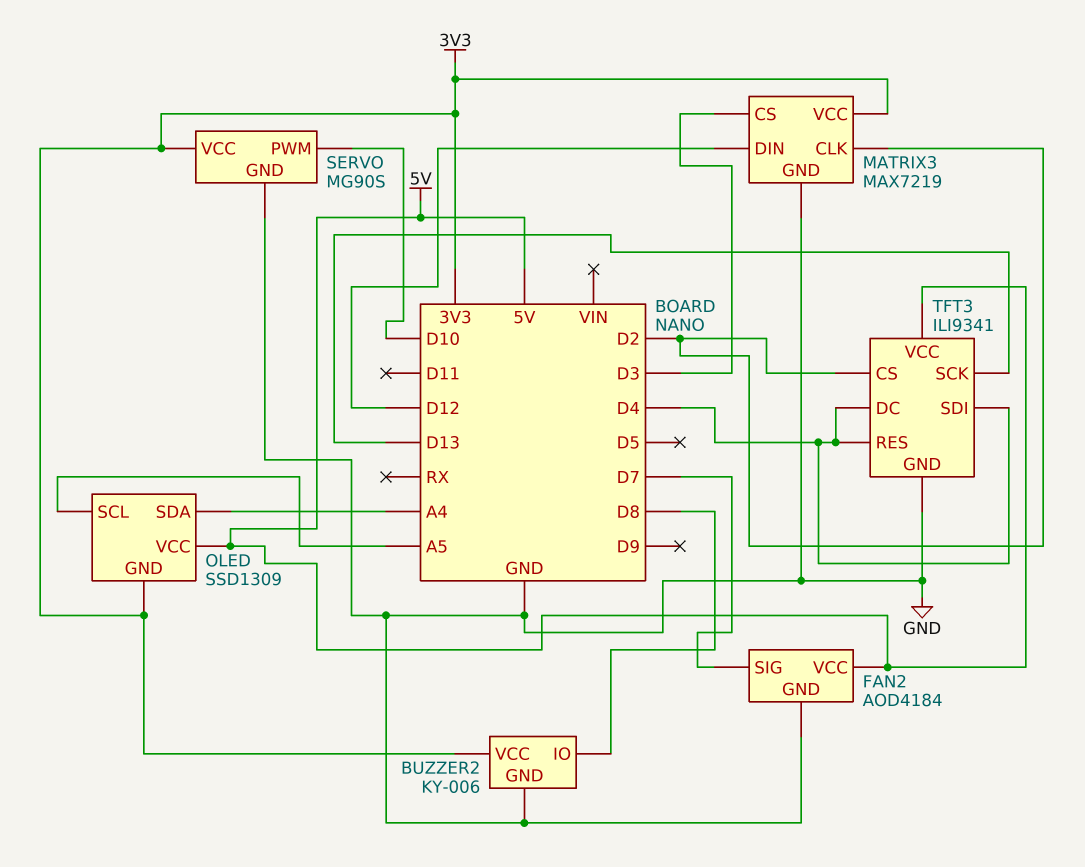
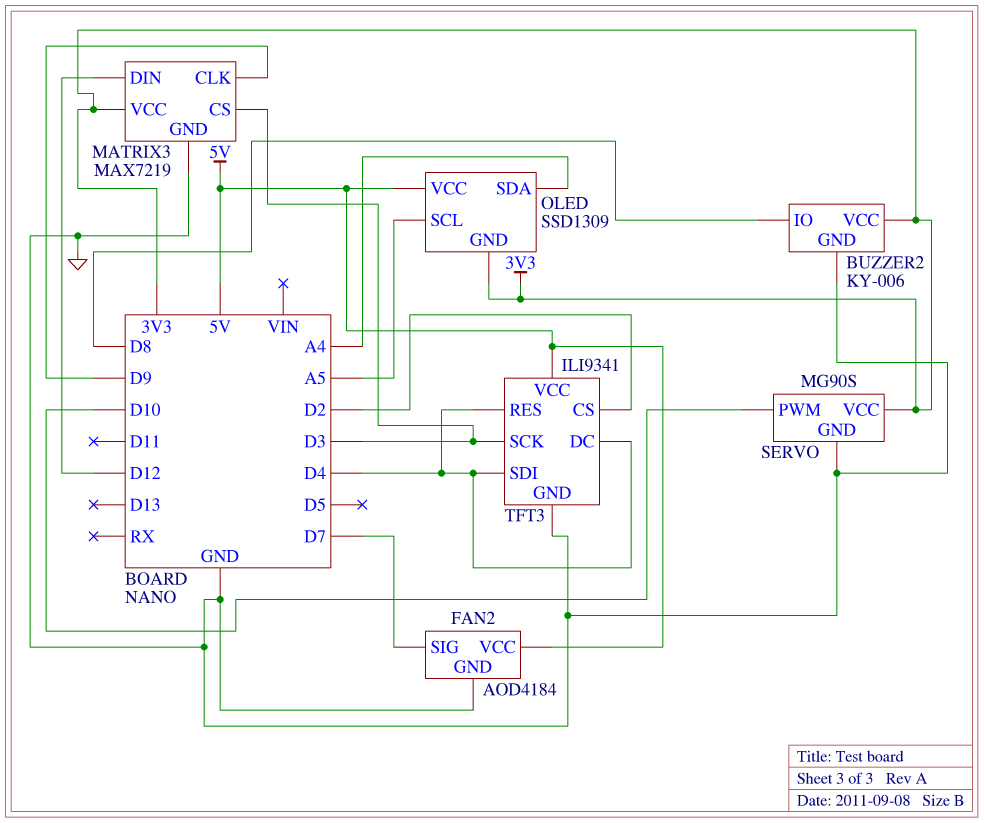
MATRIX3 pin CLK: D2 -> D9
TFT3 pin SCK: D13 -> D3

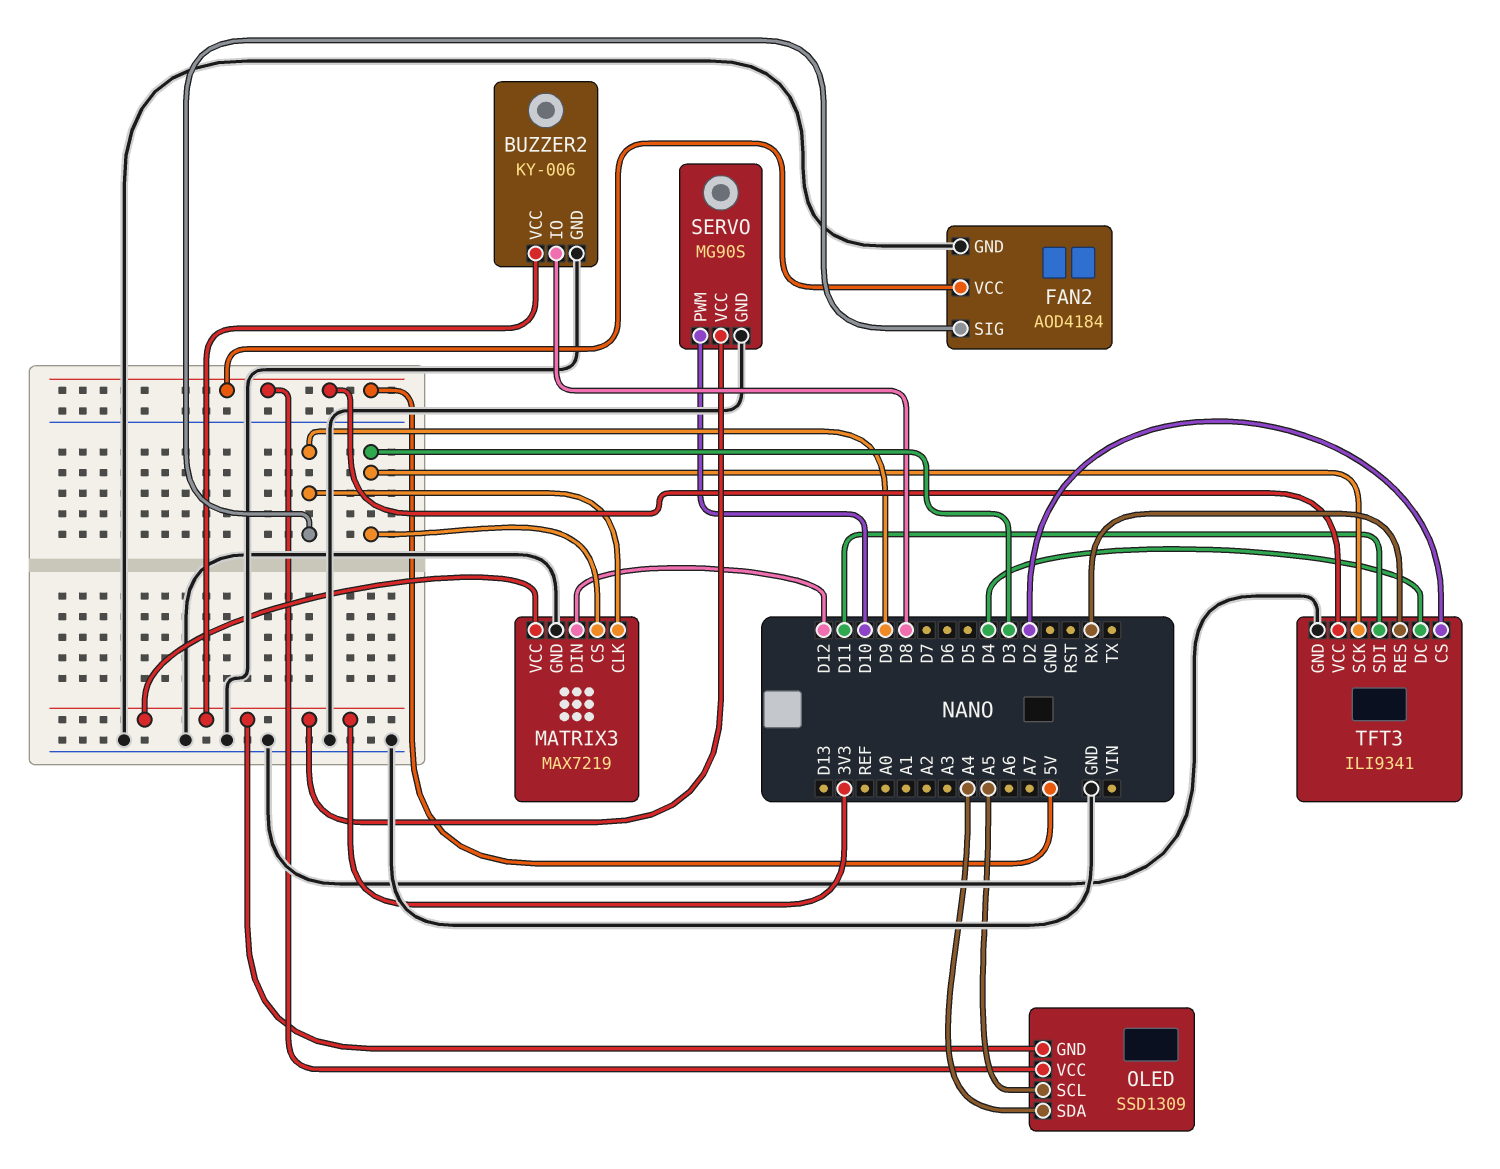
FAN2 pin SIG: D7 -> D9
TFT3 pin RES: D4 -> RX
TFT3 pin SDI: D4 -> D11

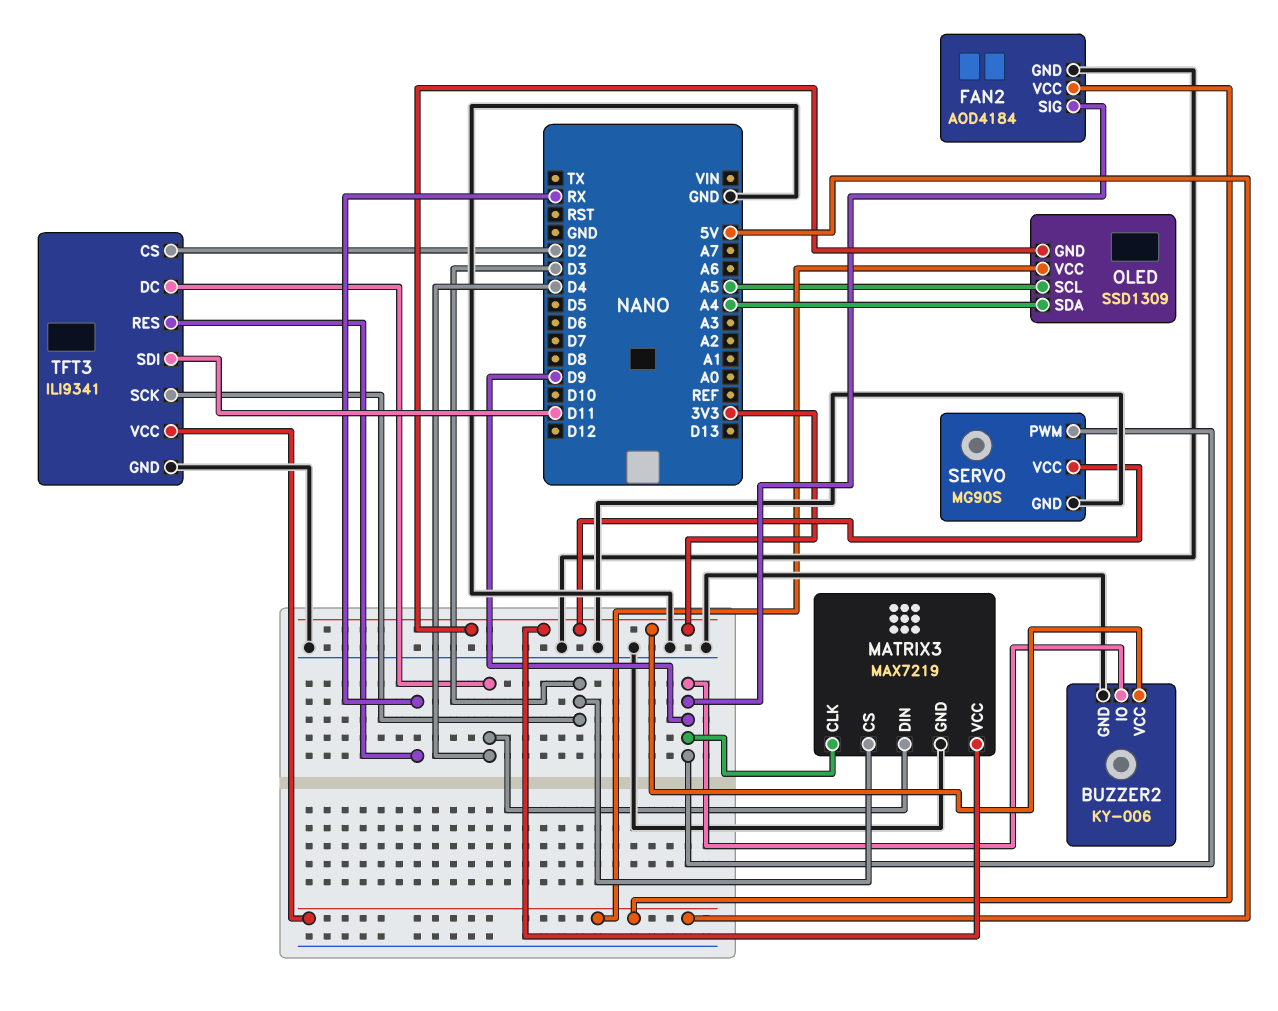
BUZZER2 pin IO: D8 -> D9
MATRIX3 pin DIN: D12 -> D4
SERVO pin PWM: D10 -> D9

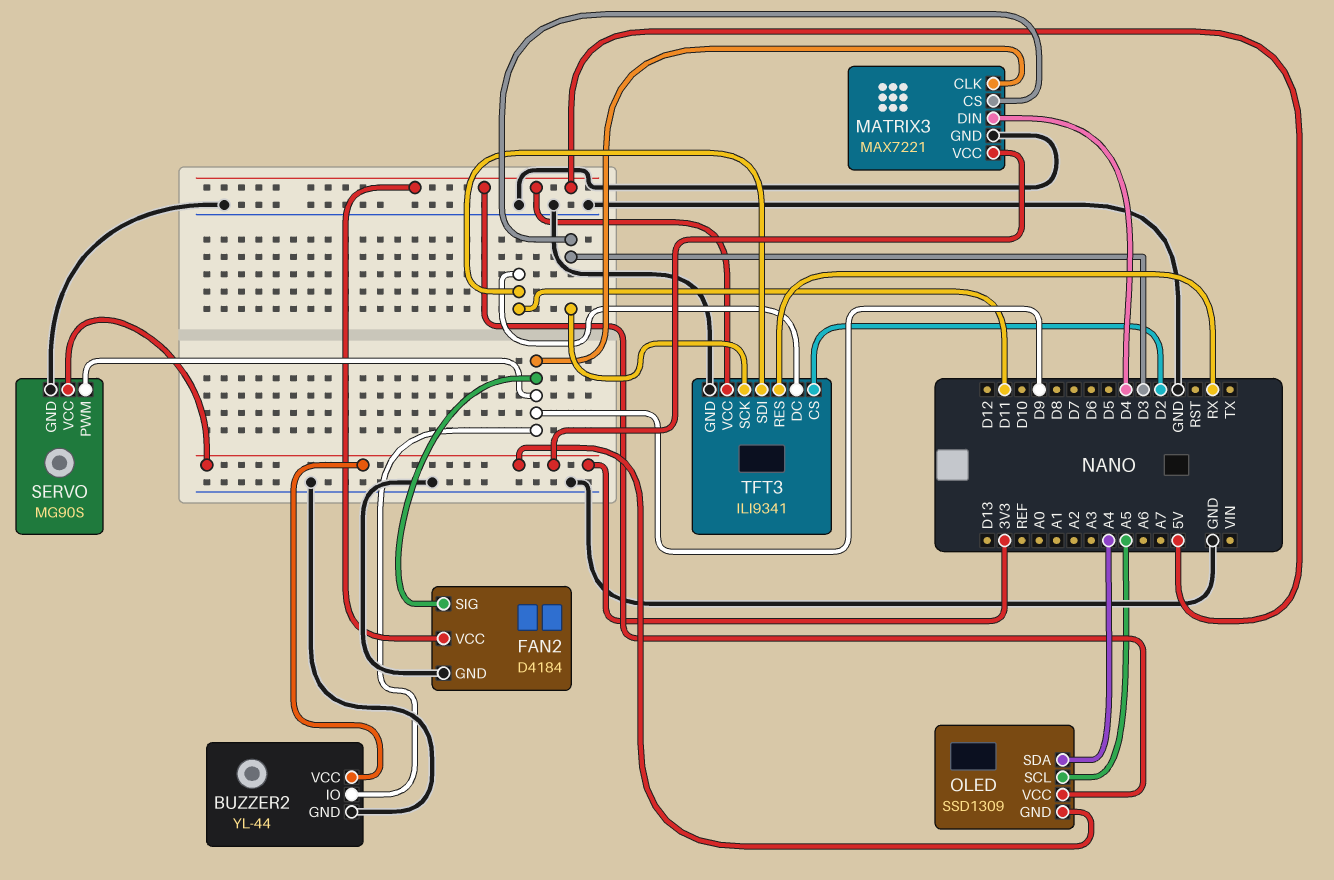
BUZZER2: KY-006 -> YL-44
FAN2: AOD4184 -> D4184
MATRIX3: MAX7219 -> MAX7221
TFT3 pin DC: D4 -> D11

